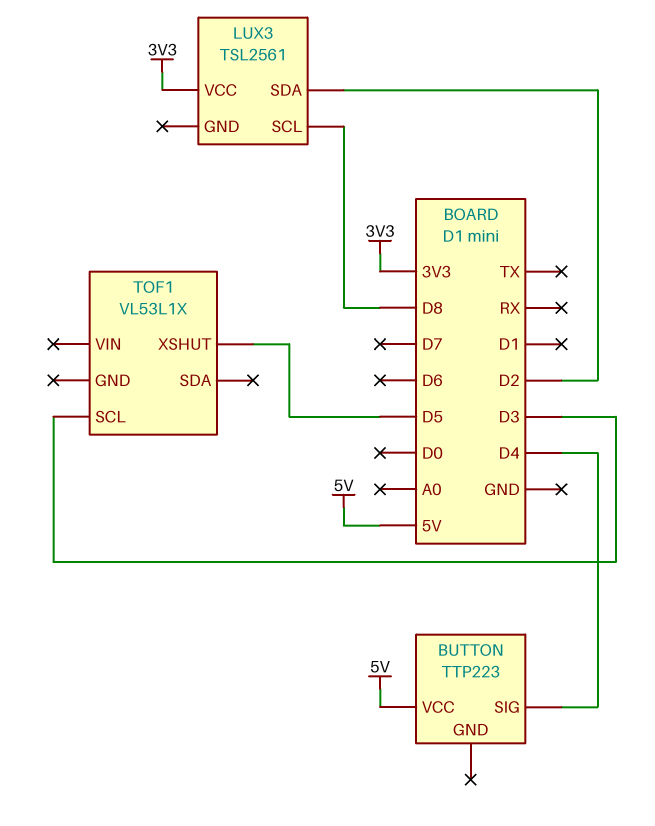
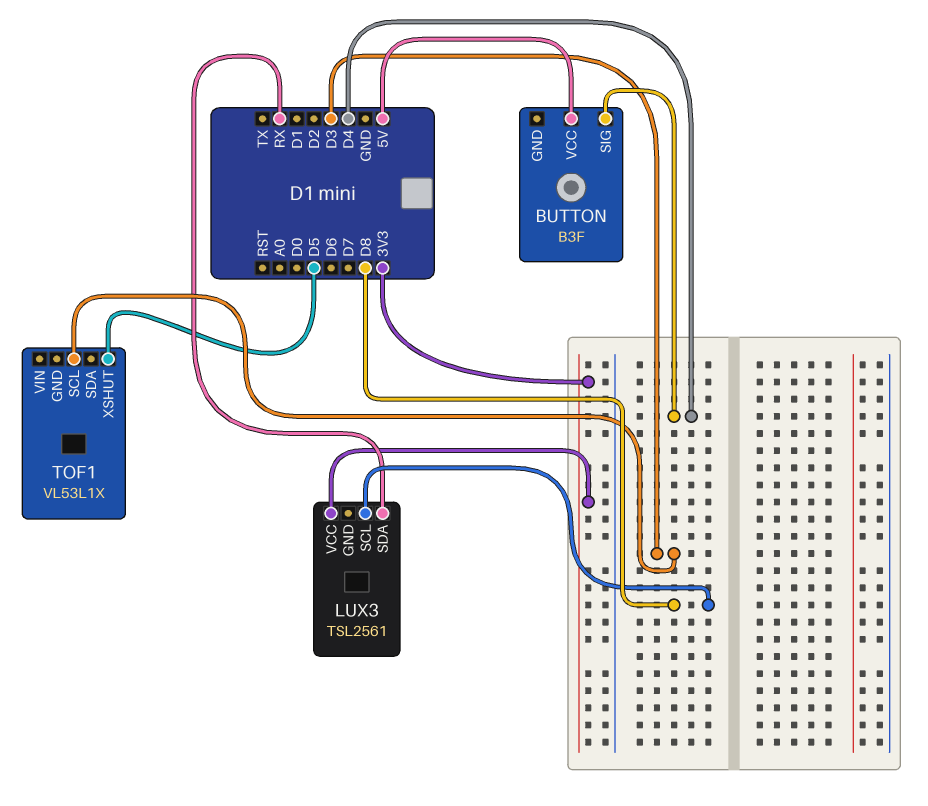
BUTTON: TTP223 -> B3F
LUX3 pin SDA: D2 -> RX

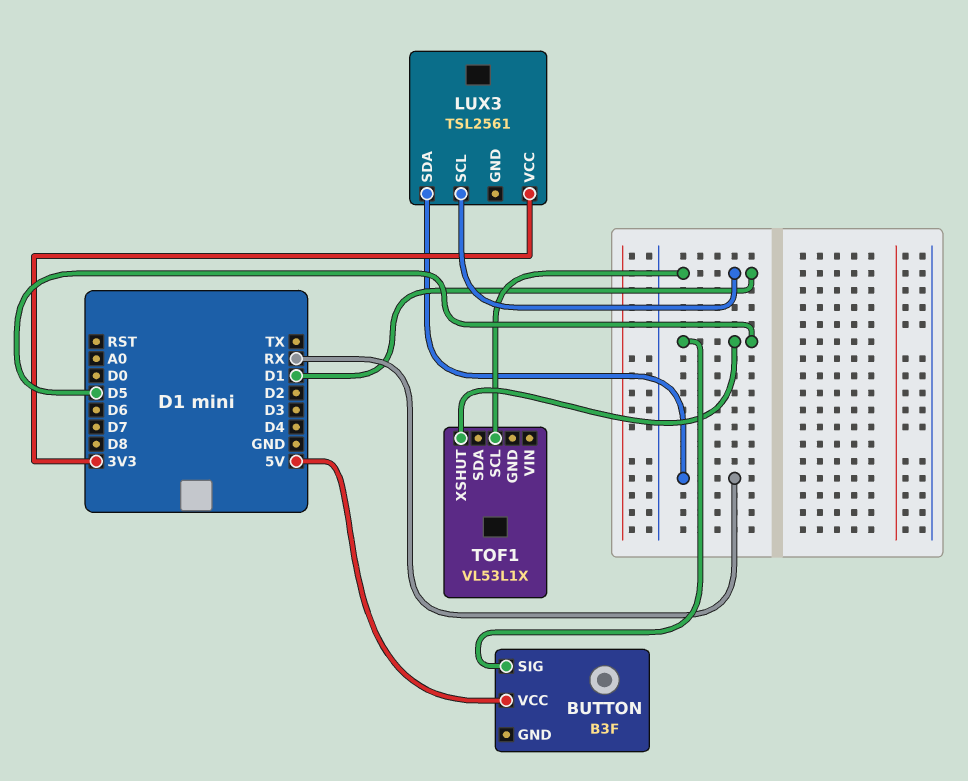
BUTTON pin SIG: D4 -> D5
LUX3 pin SCL: D8 -> D1
TOF1 pin SCL: D3 -> D1

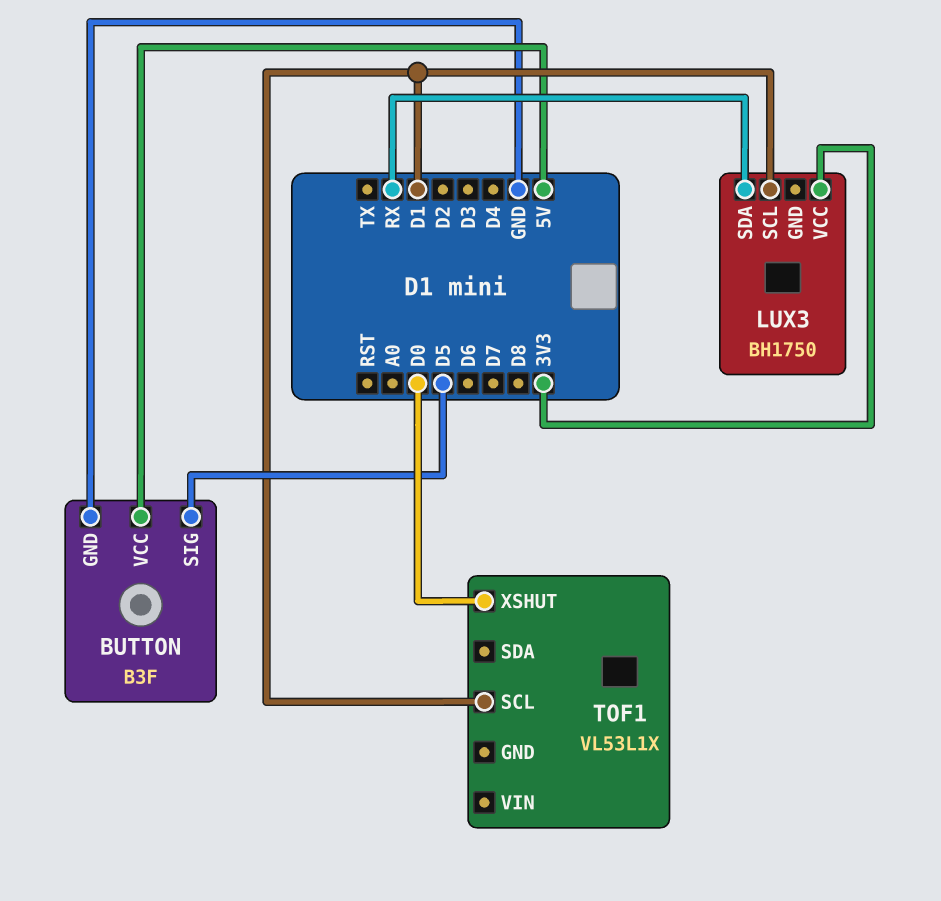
BUTTON pin GND: none -> GND
LUX3: TSL2561 -> BH1750
TOF1 pin XSHUT: D5 -> D0

